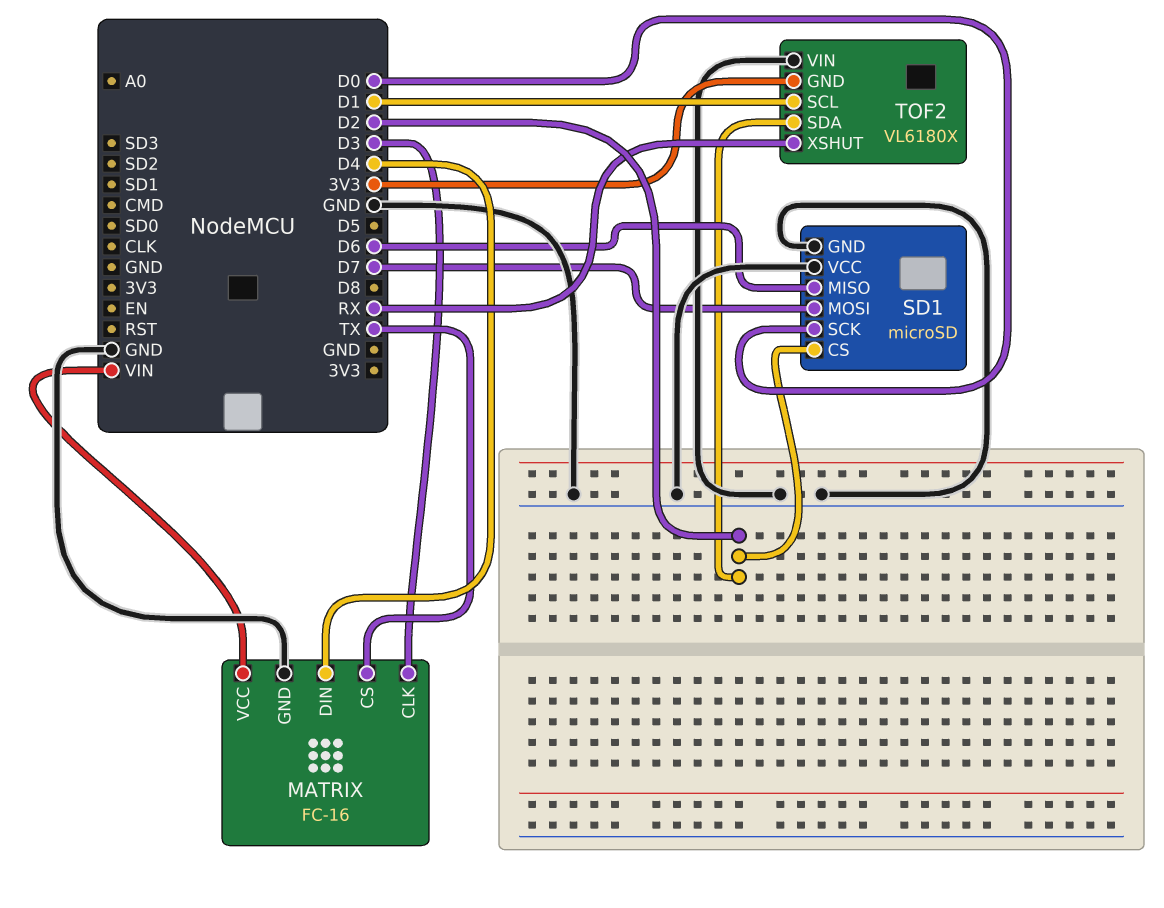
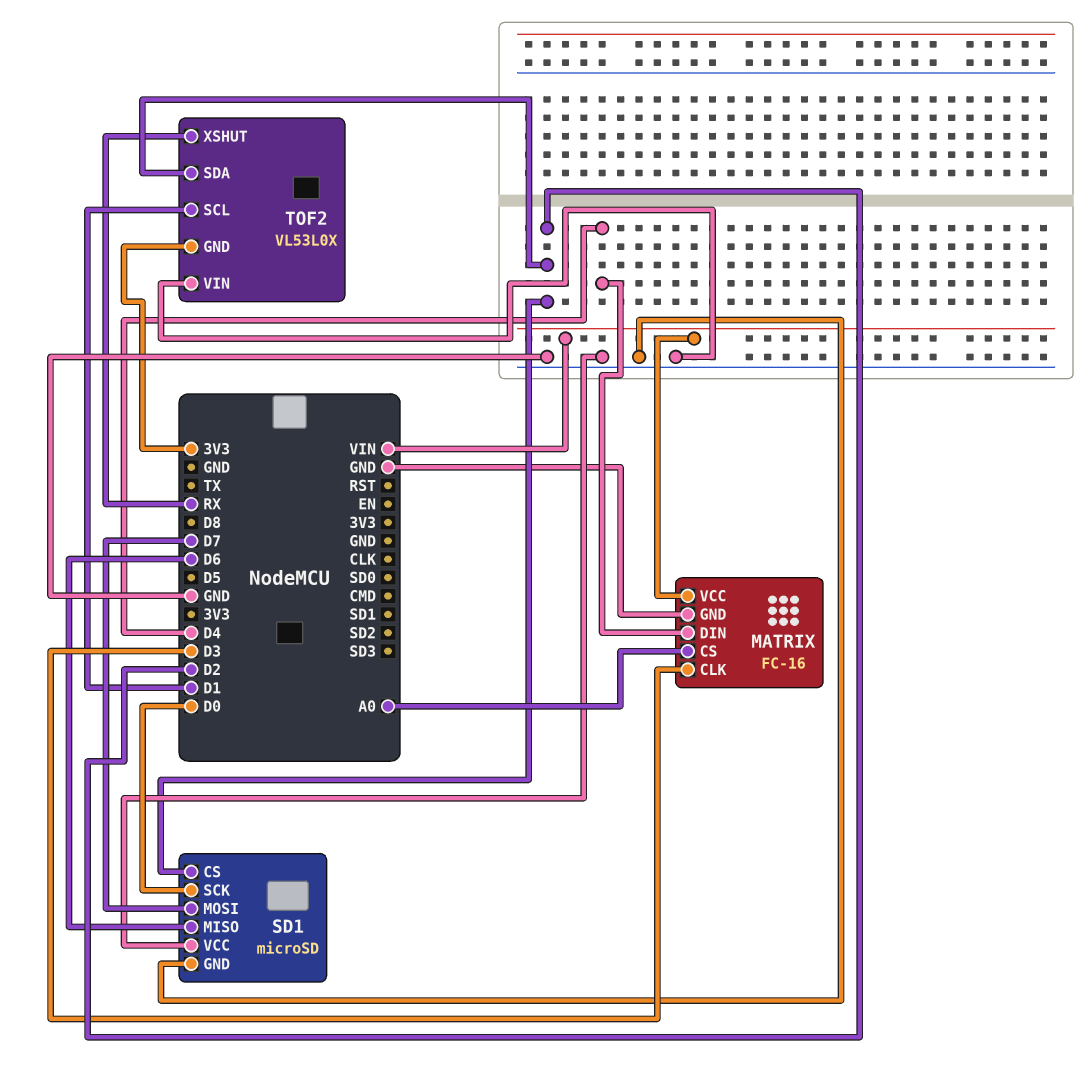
MATRIX pin CS: TX -> A0
TOF2: VL6180X -> VL53L0X

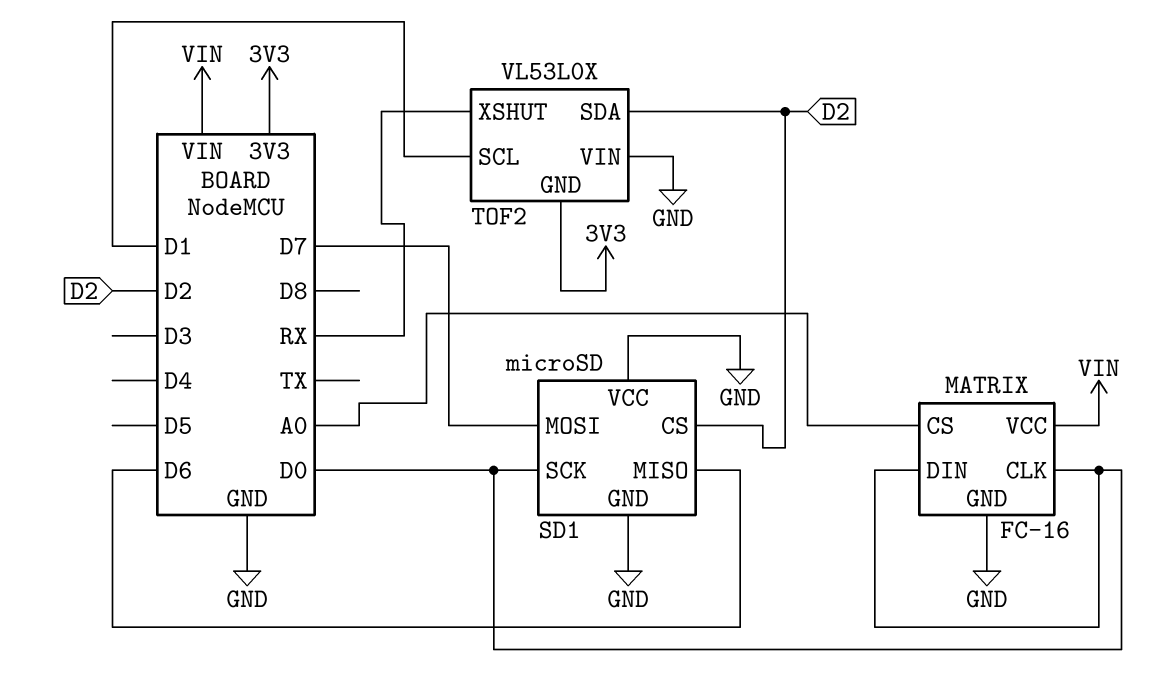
MATRIX pin CLK: D3 -> D0
MATRIX pin DIN: D4 -> D0

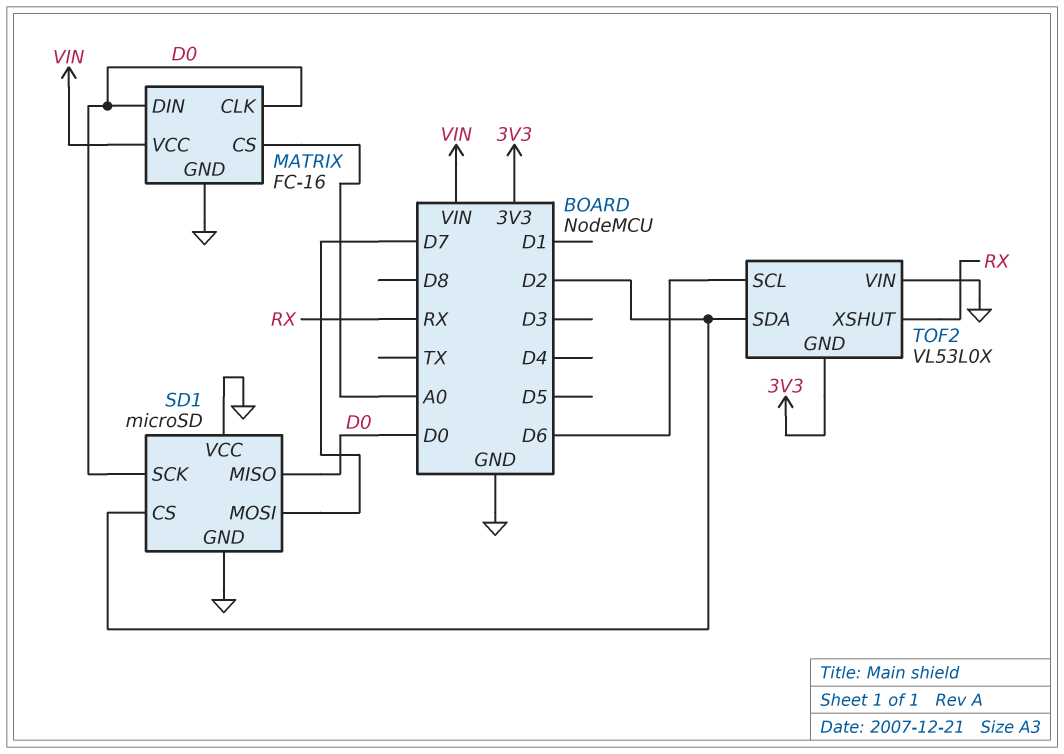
SD1 pin MISO: D6 -> D0
TOF2 pin SCL: D1 -> D6

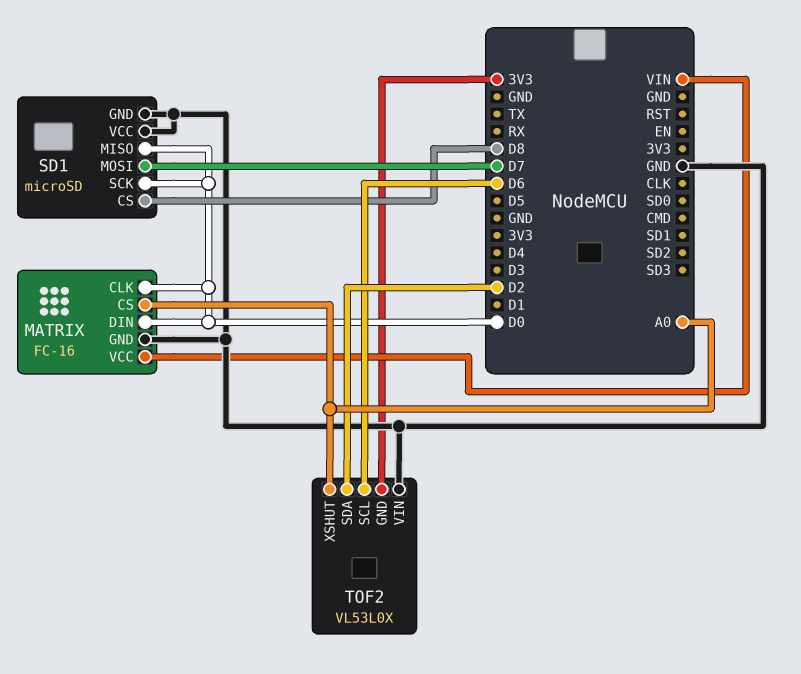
SD1 pin CS: D2 -> D8
TOF2 pin XSHUT: RX -> A0

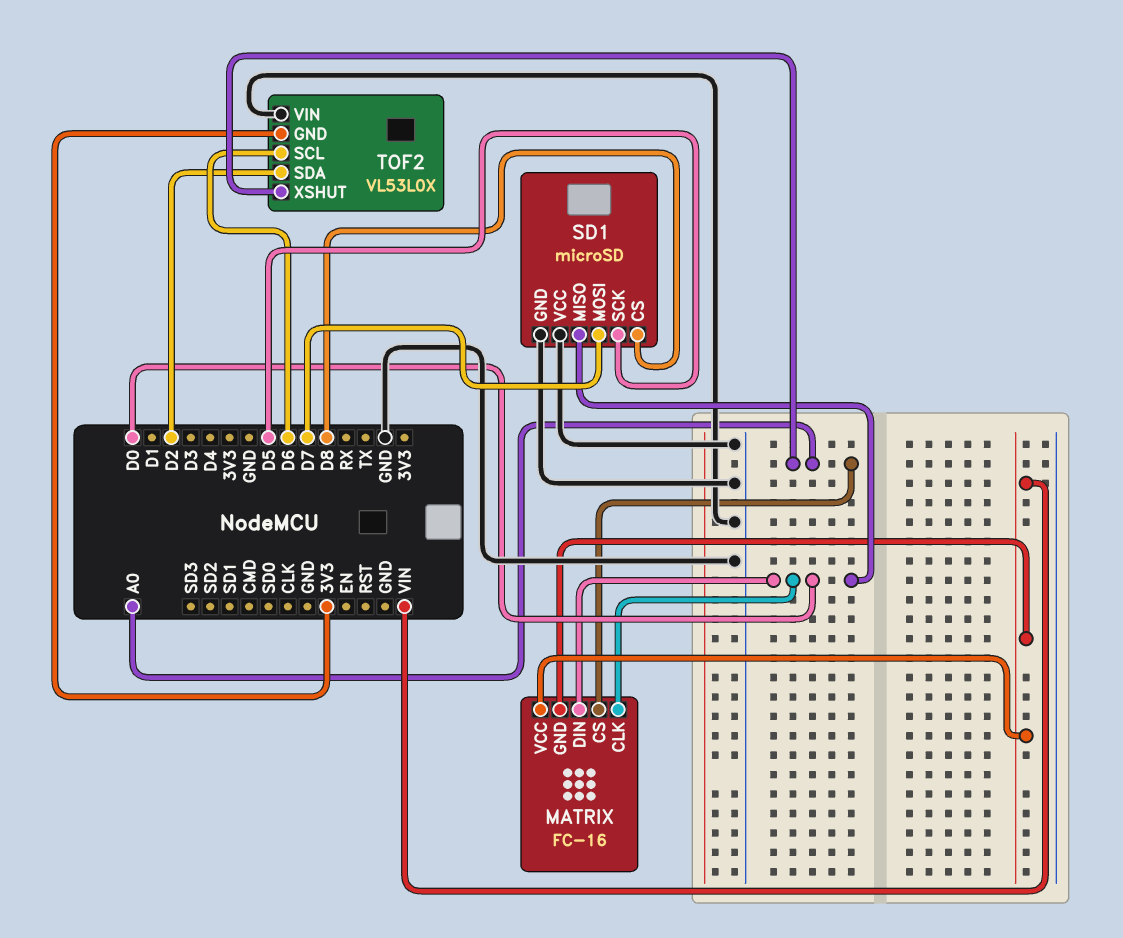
MATRIX pin GND: GND -> VIN
SD1 pin SCK: D0 -> D5

